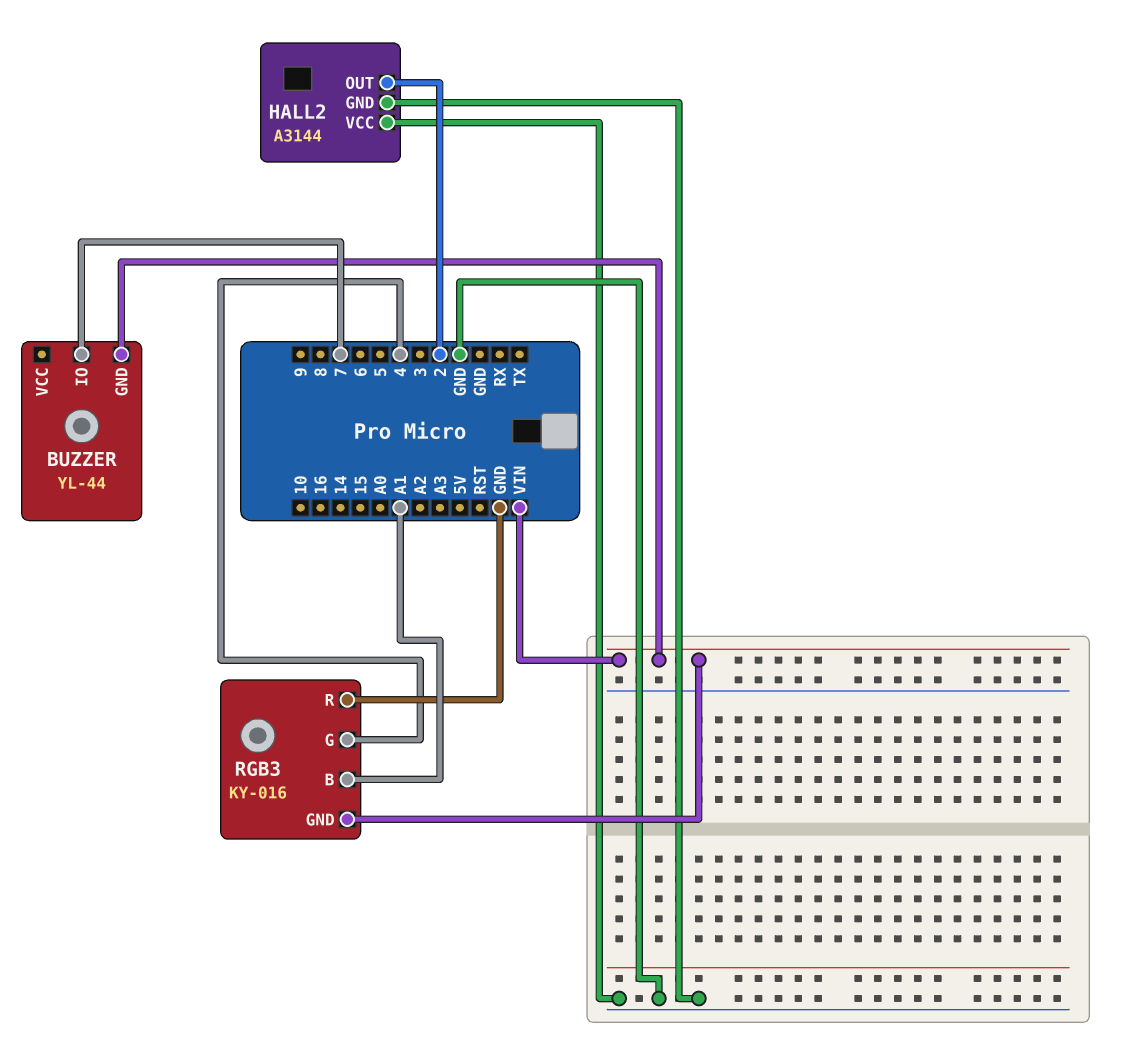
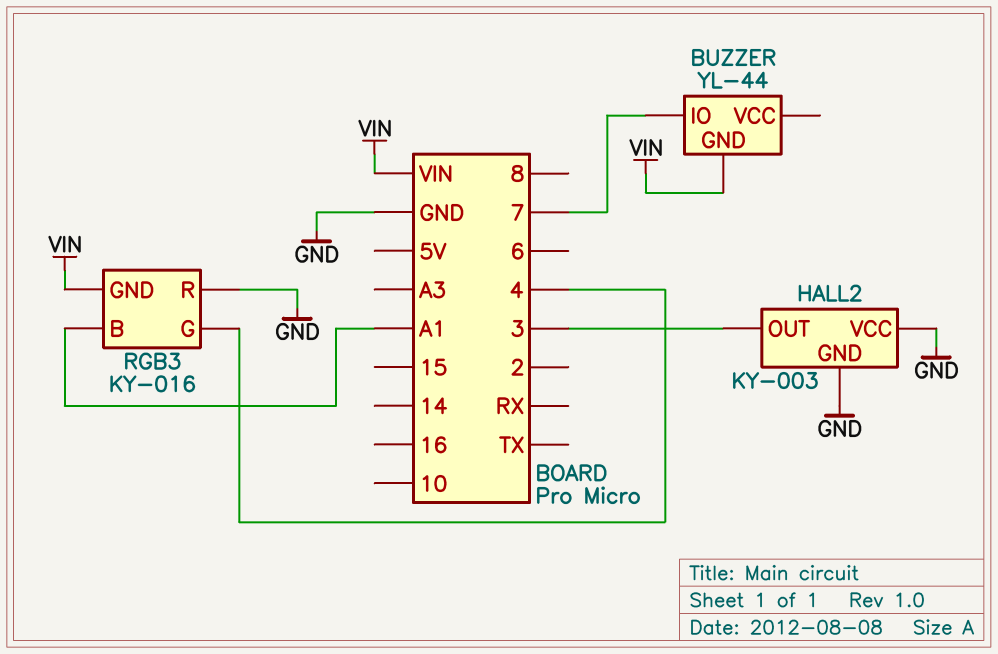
HALL2: A3144 -> KY-003
HALL2 pin OUT: 2 -> 3

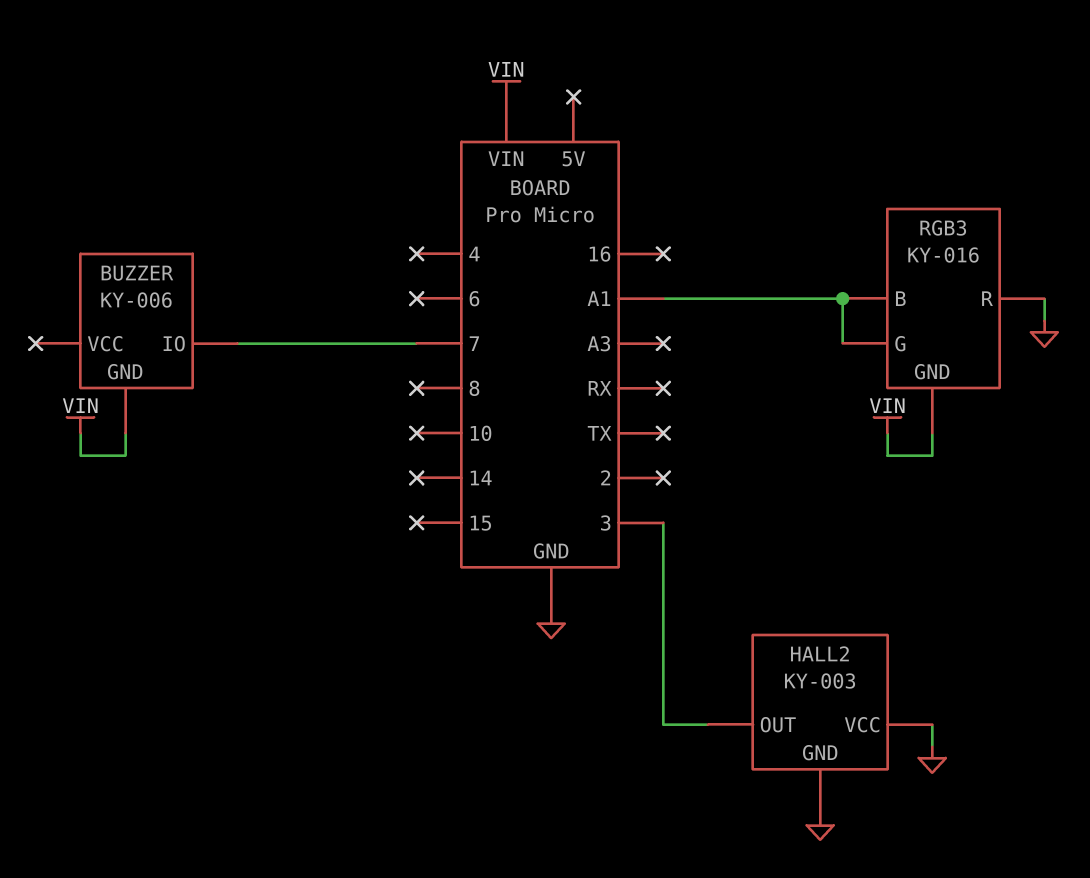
BUZZER: YL-44 -> KY-006
RGB3 pin G: 4 -> A1

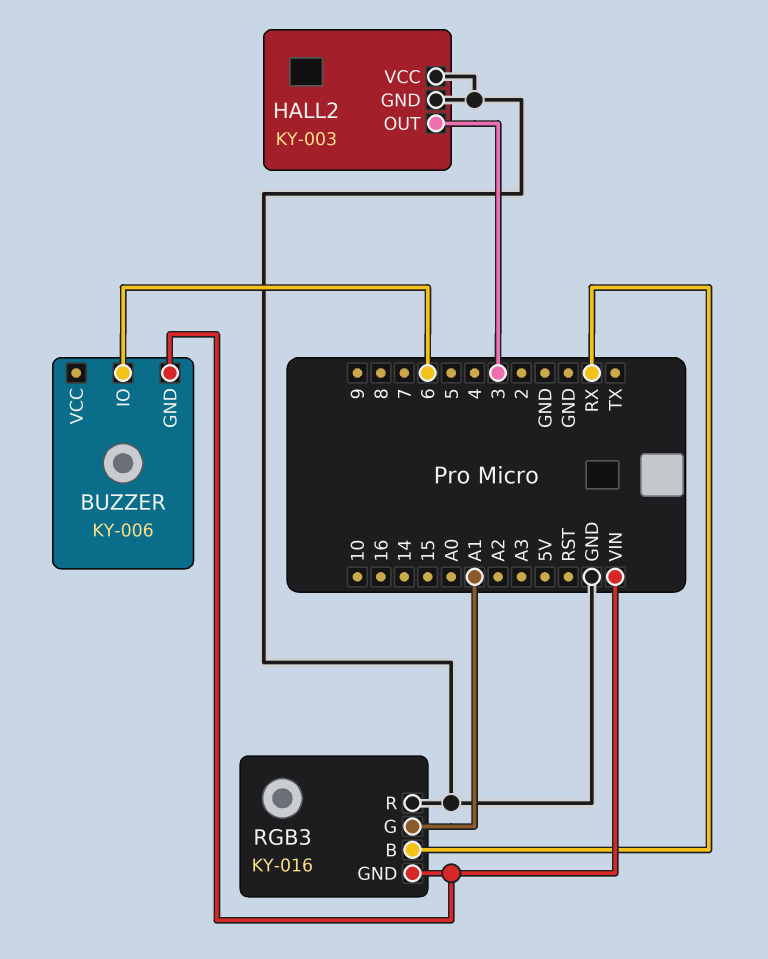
BUZZER pin IO: 7 -> 6
RGB3 pin B: A1 -> RX

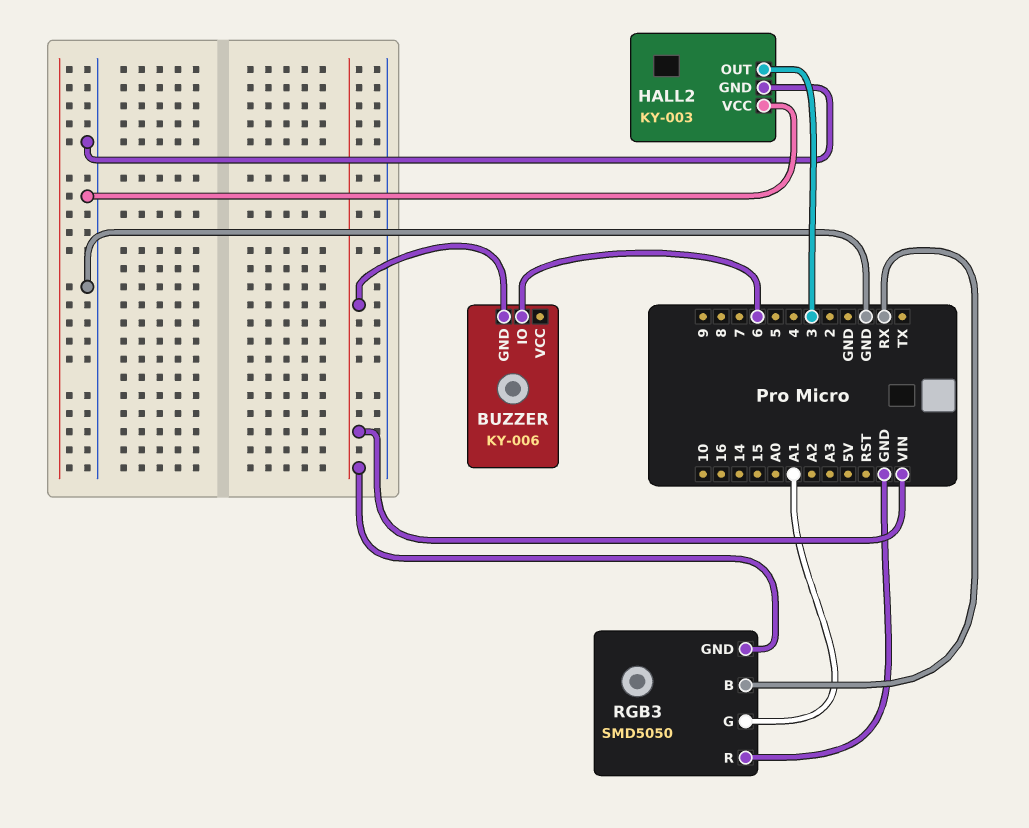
RGB3: KY-016 -> SMD5050

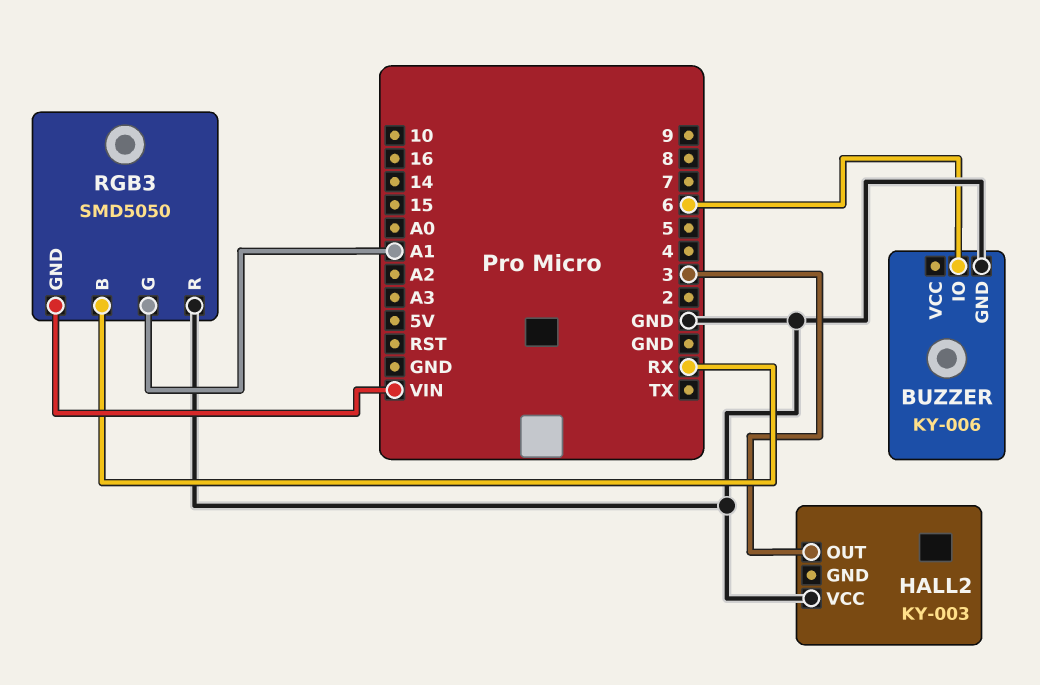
BUZZER pin GND: VIN -> GND
HALL2 pin GND: GND -> none

